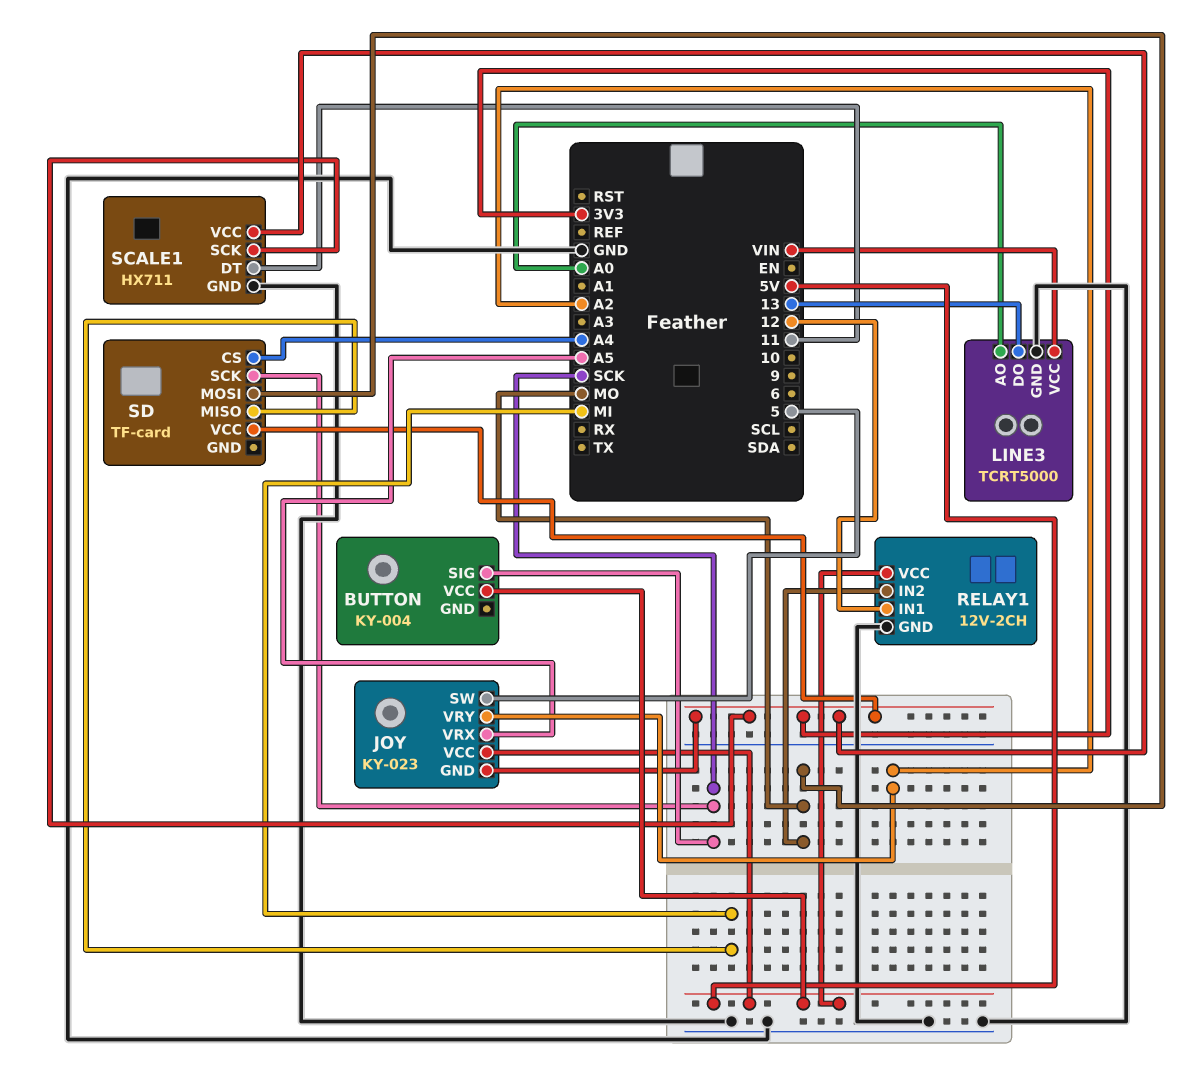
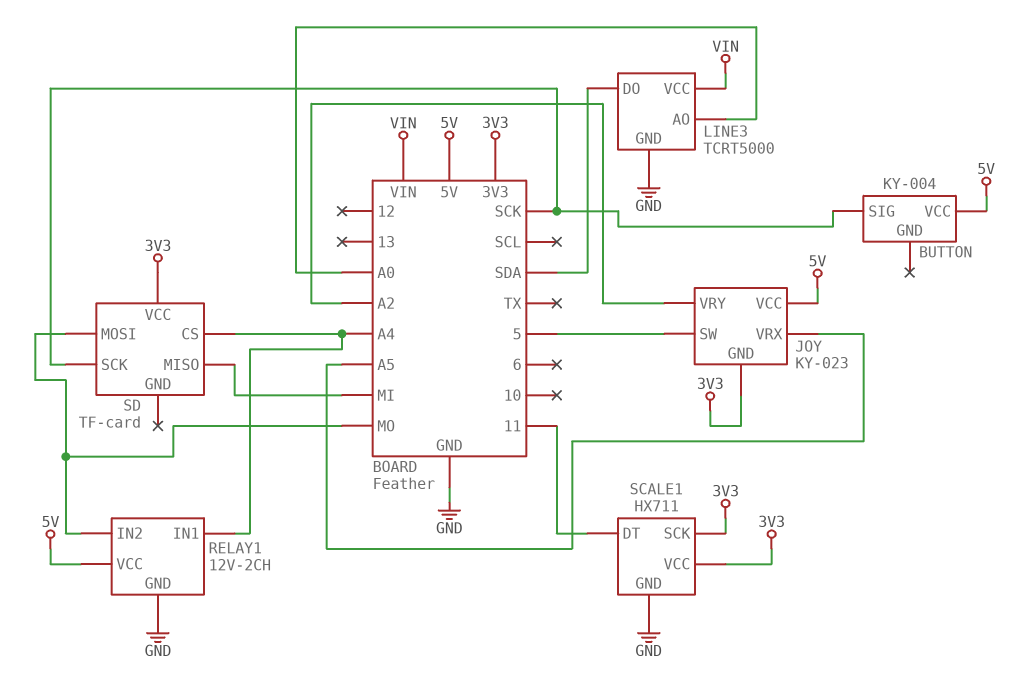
LINE3 pin DO: 13 -> SDA
RELAY1 pin IN1: 12 -> A4

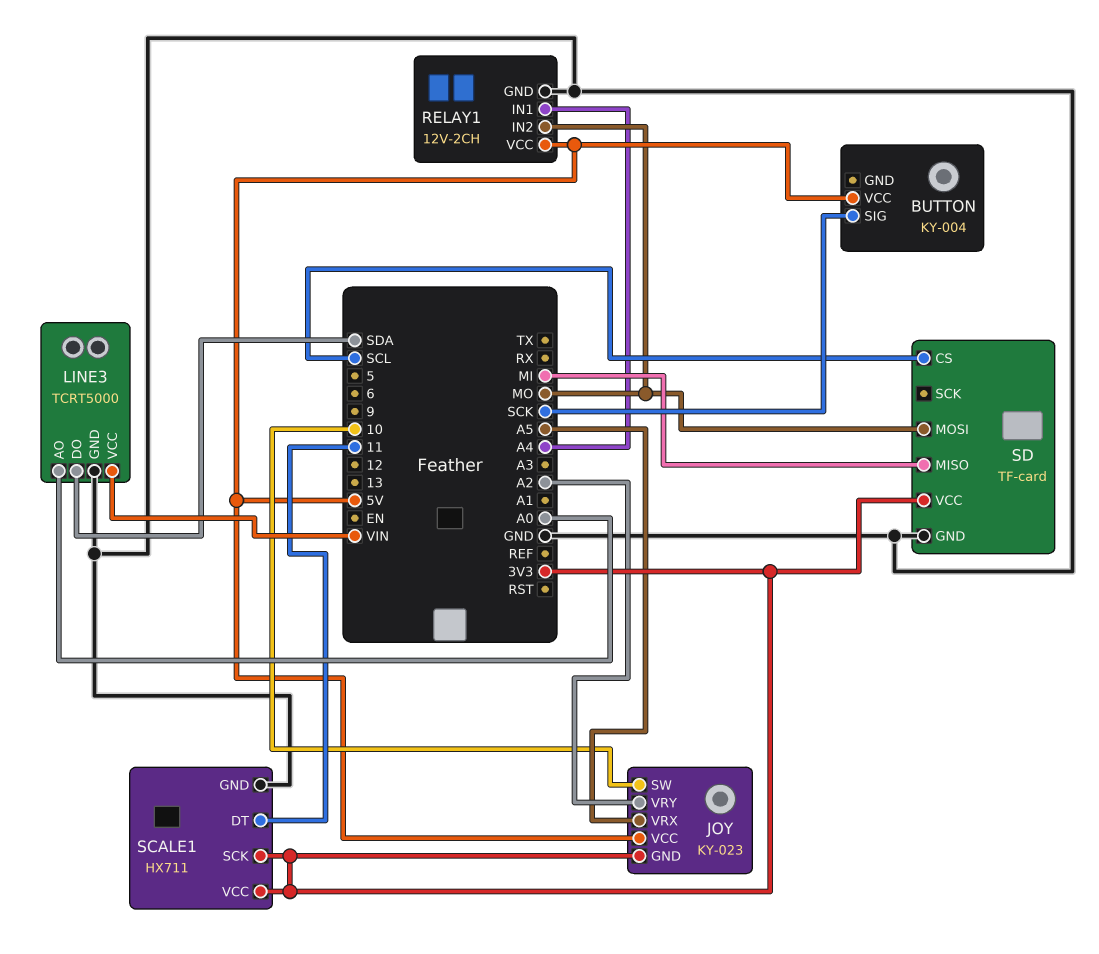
JOY pin SW: 5 -> 10
SD pin CS: A4 -> SCL
SD pin GND: none -> GND
SD pin SCK: SCK -> none

